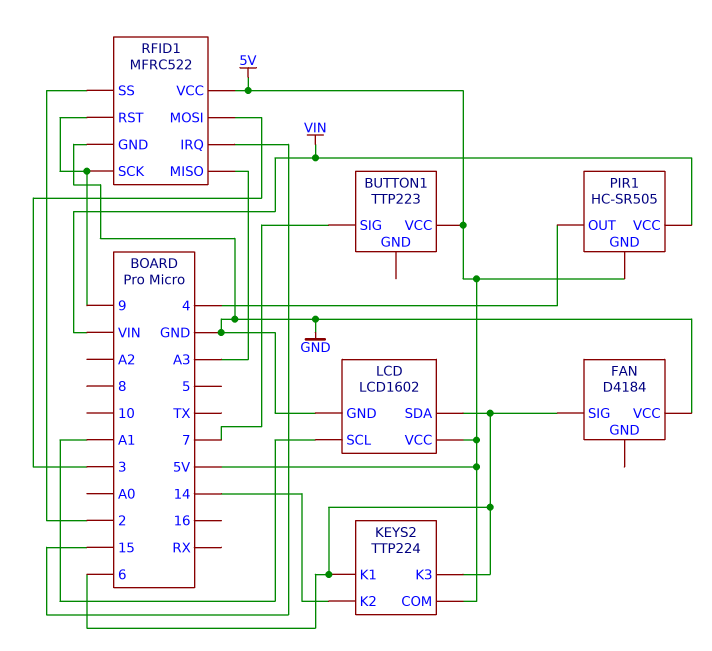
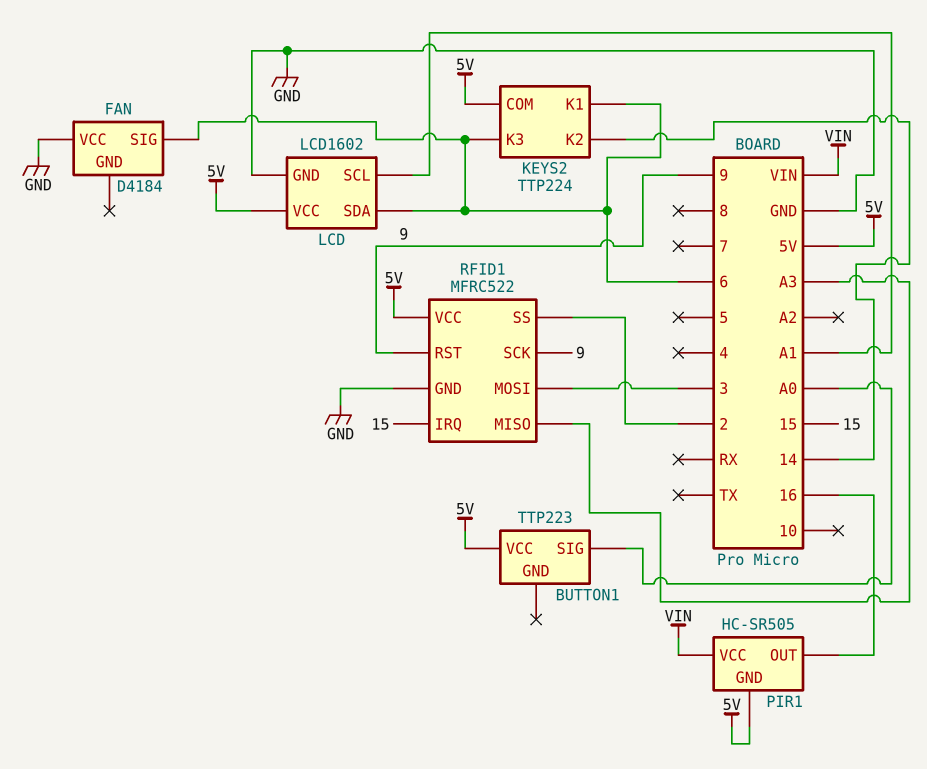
BUTTON1 pin SIG: 7 -> A0
PIR1 pin OUT: 4 -> 16

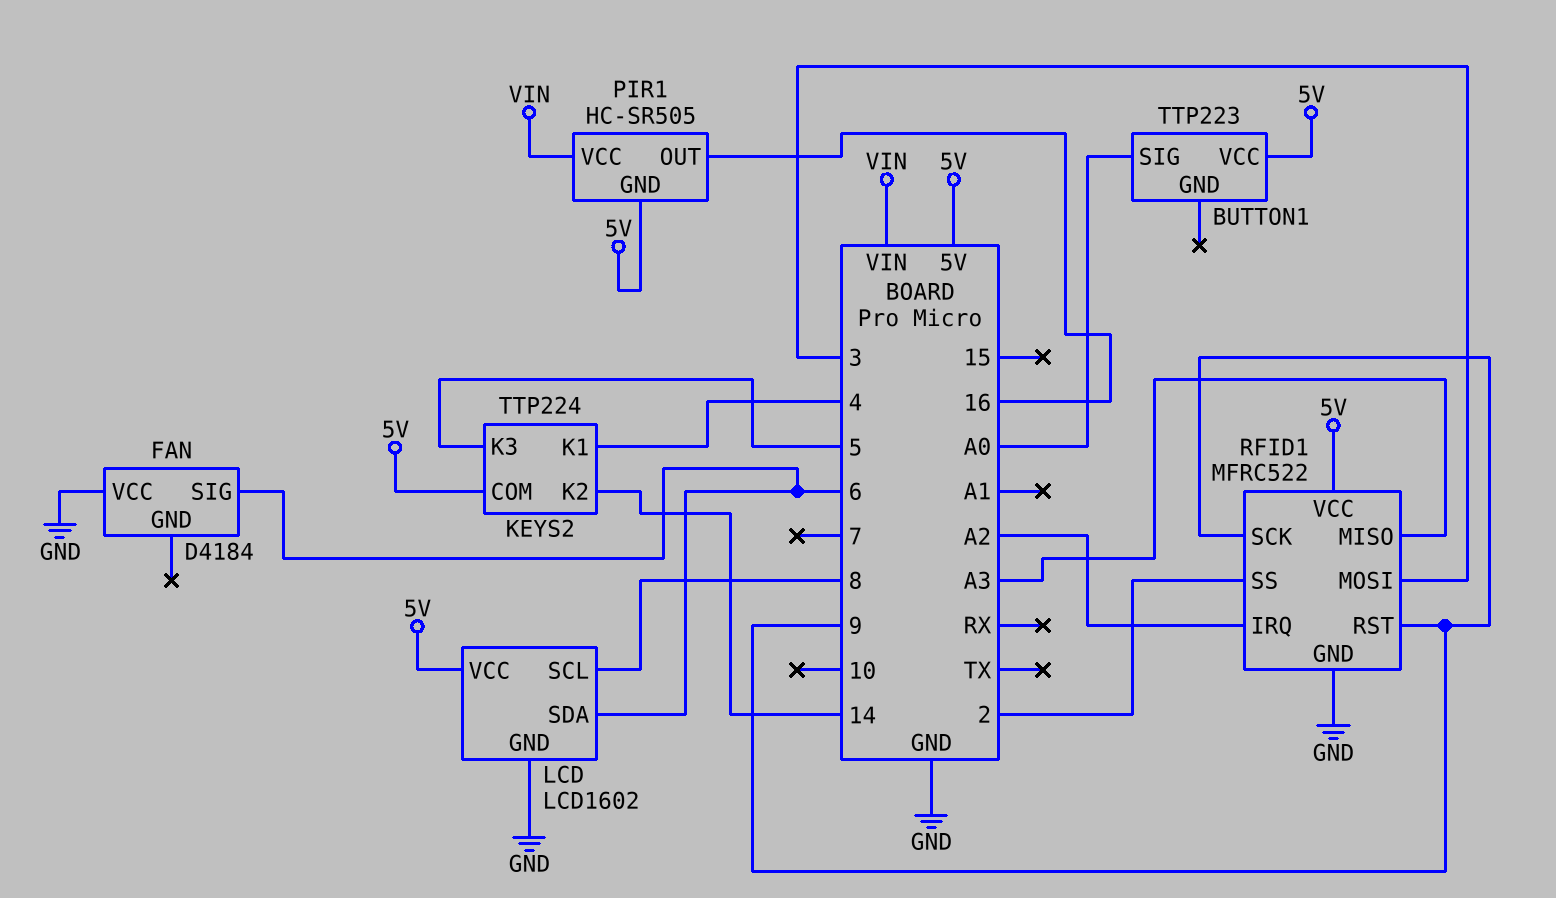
KEYS2 pin K1: 6 -> 4
KEYS2 pin K3: 6 -> 5
LCD pin SCL: A1 -> 8
RFID1 pin IRQ: 15 -> A2

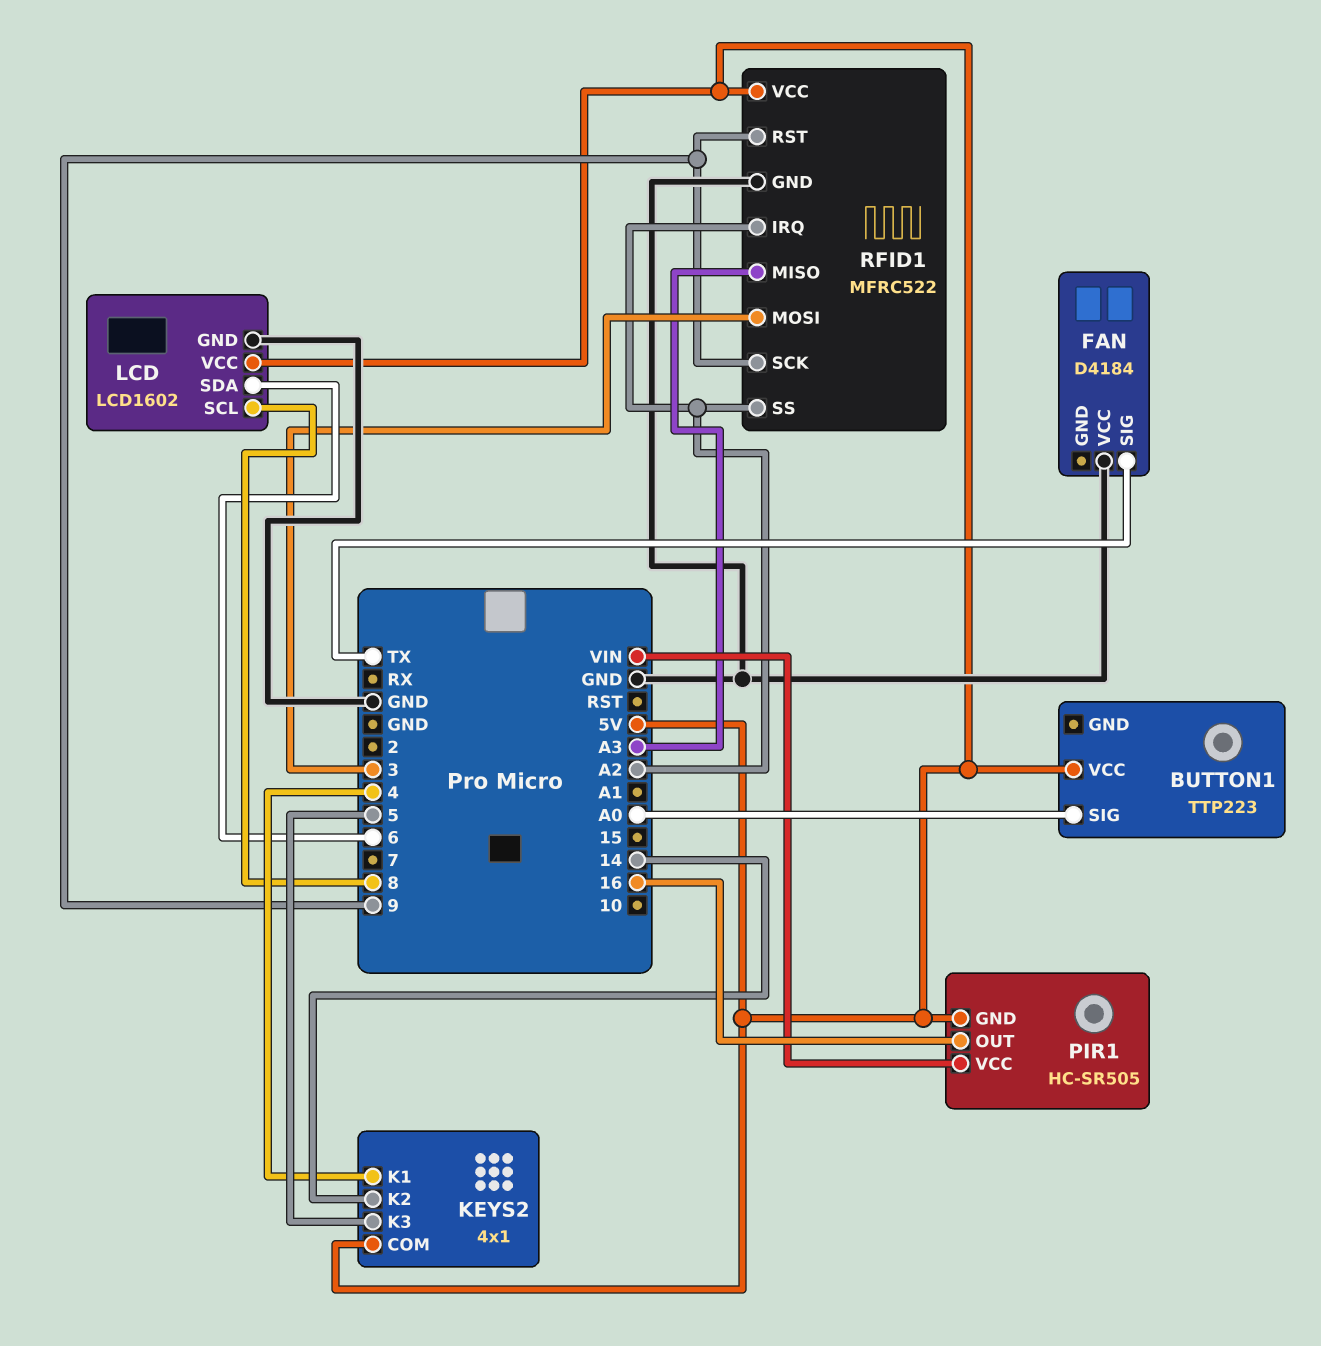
FAN pin SIG: 6 -> TX
KEYS2: TTP224 -> 4x1
RFID1 pin SS: 2 -> A2

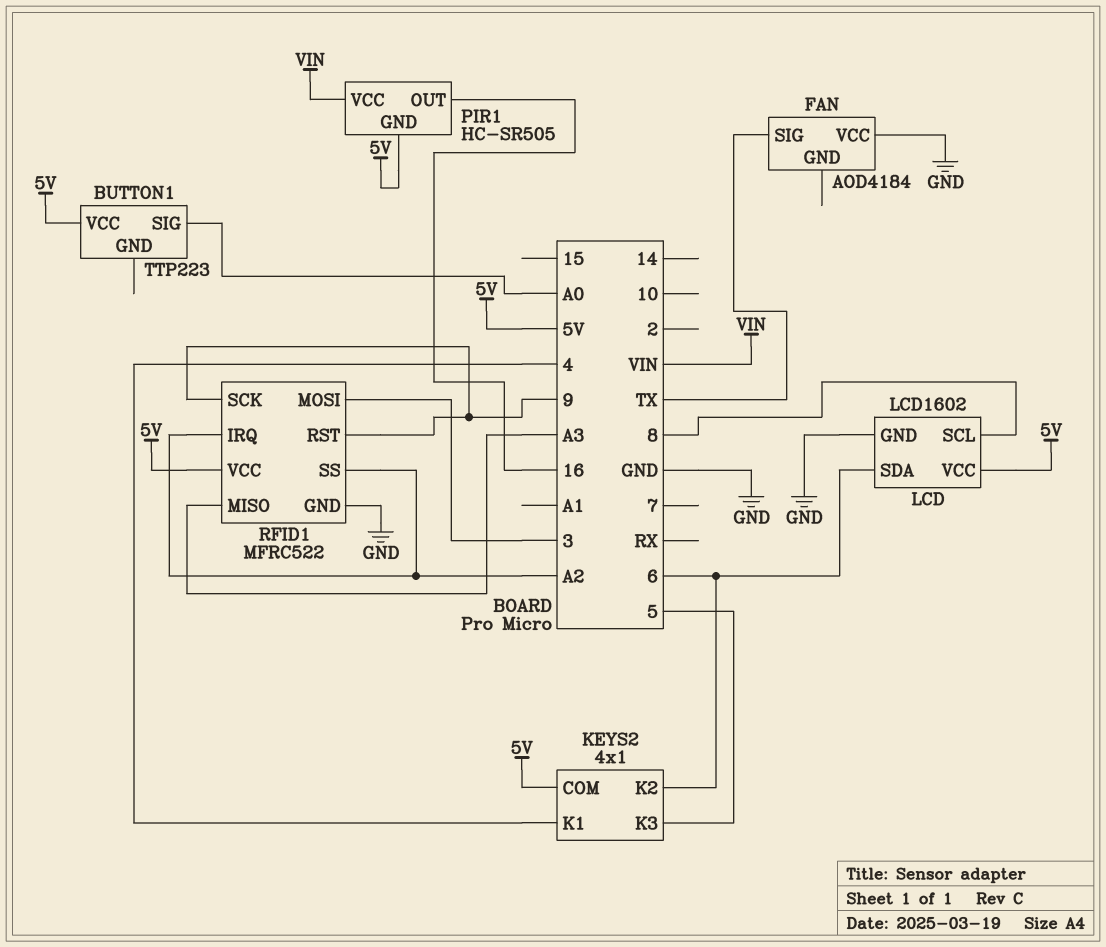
FAN: D4184 -> AOD4184
KEYS2 pin K2: 14 -> 6

